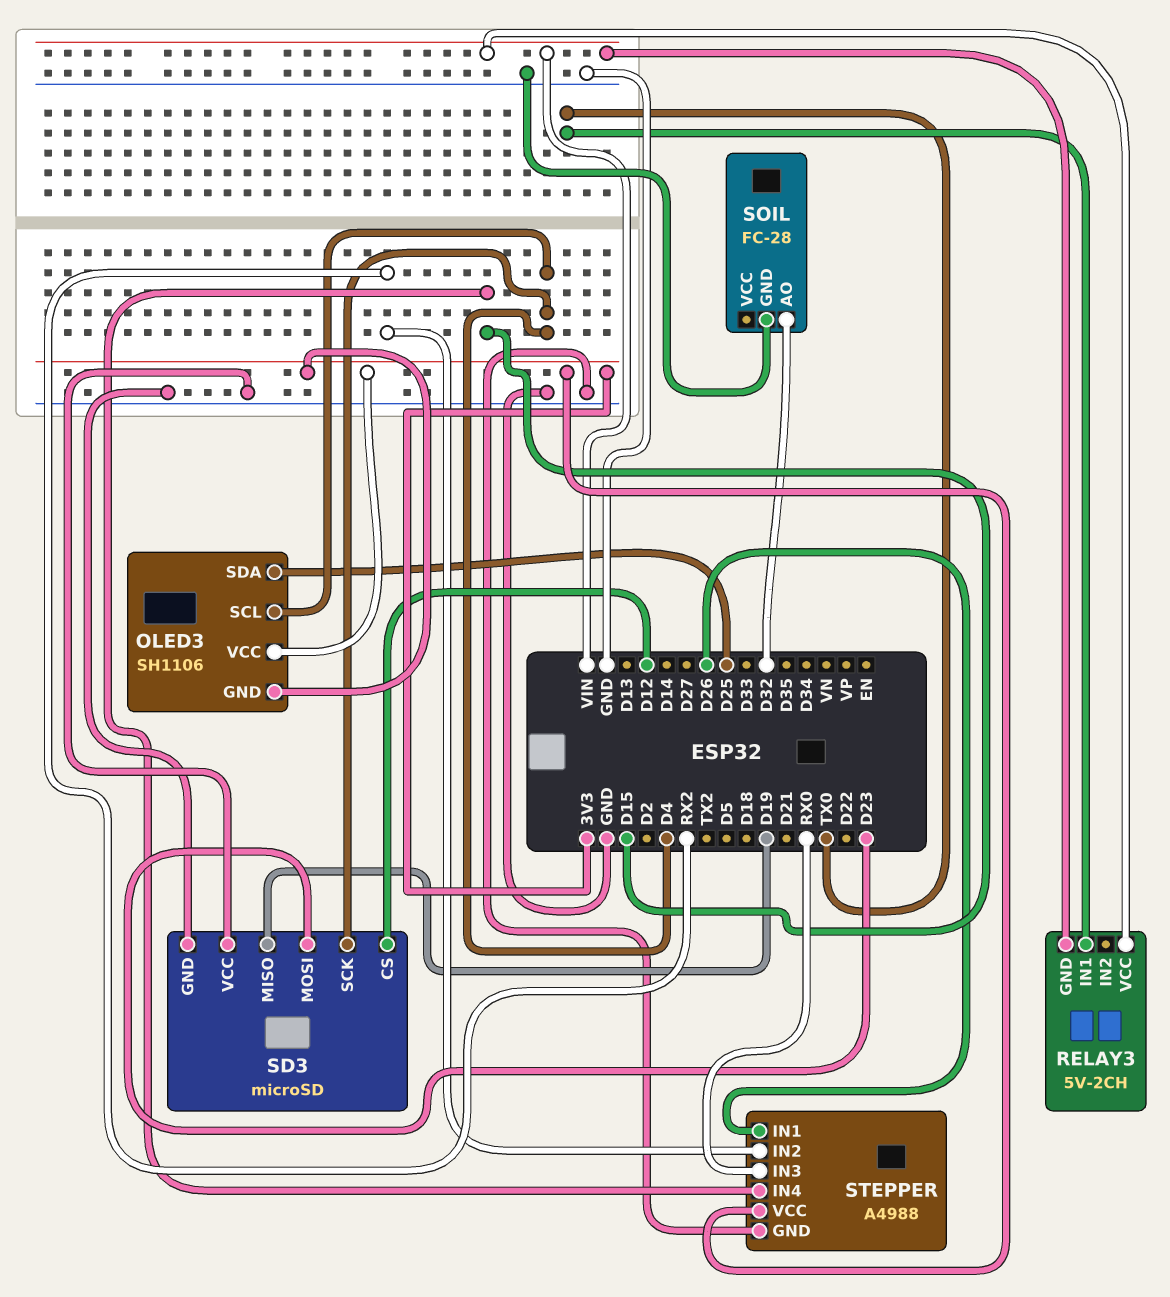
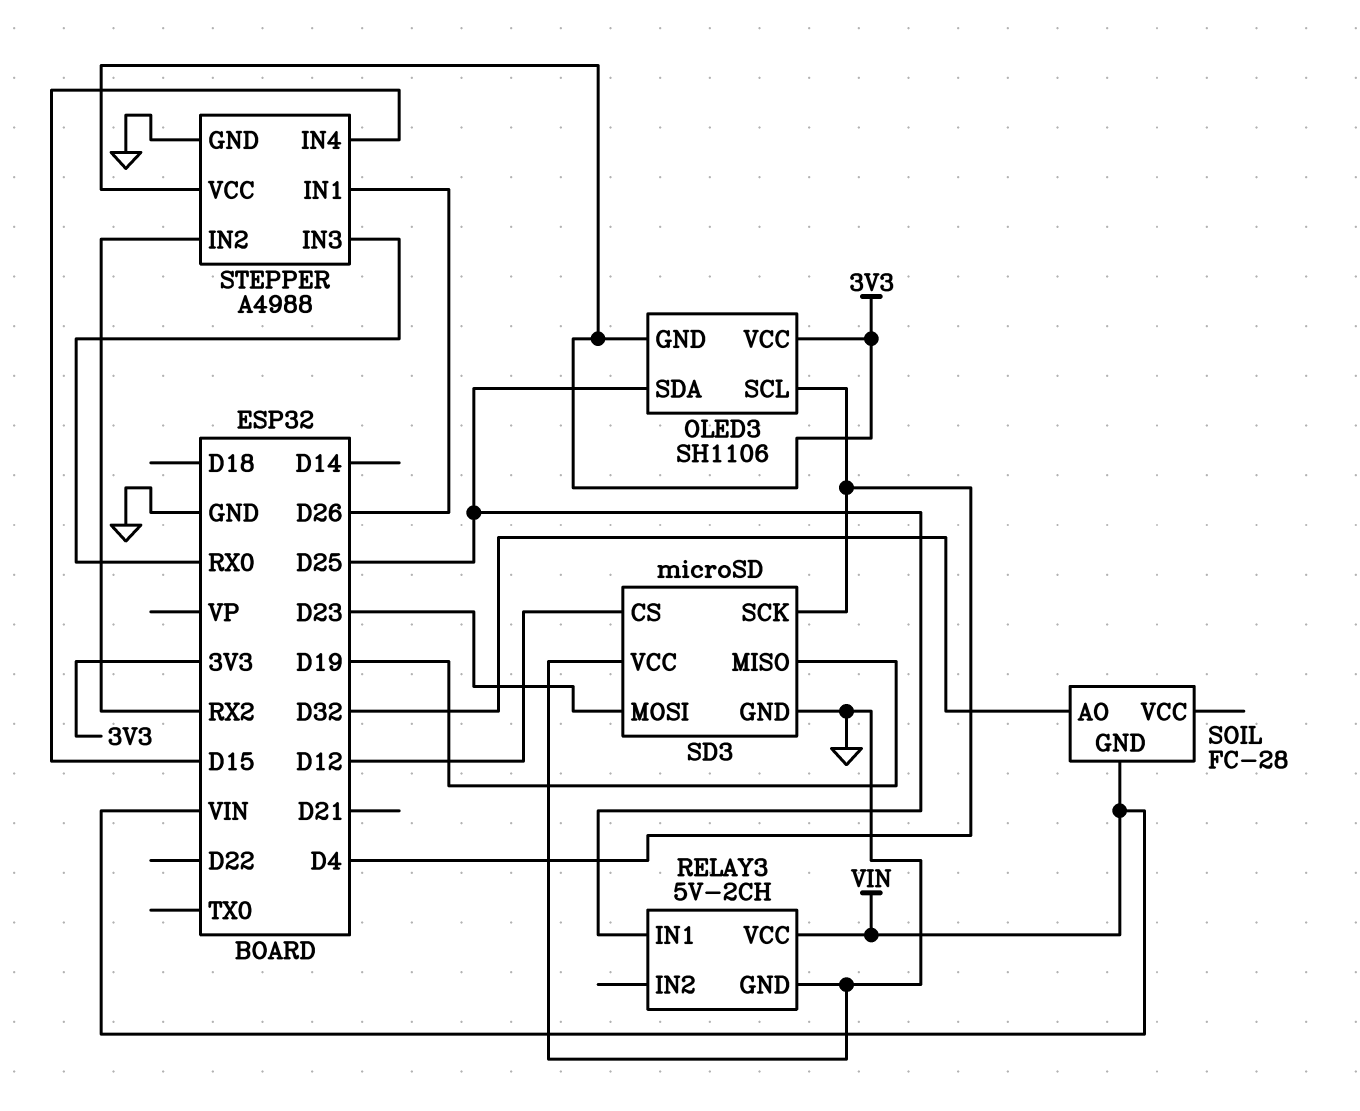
RELAY3 pin GND: VIN -> GND
RELAY3 pin IN1: TX0 -> D25
SOIL pin GND: GND -> VIN

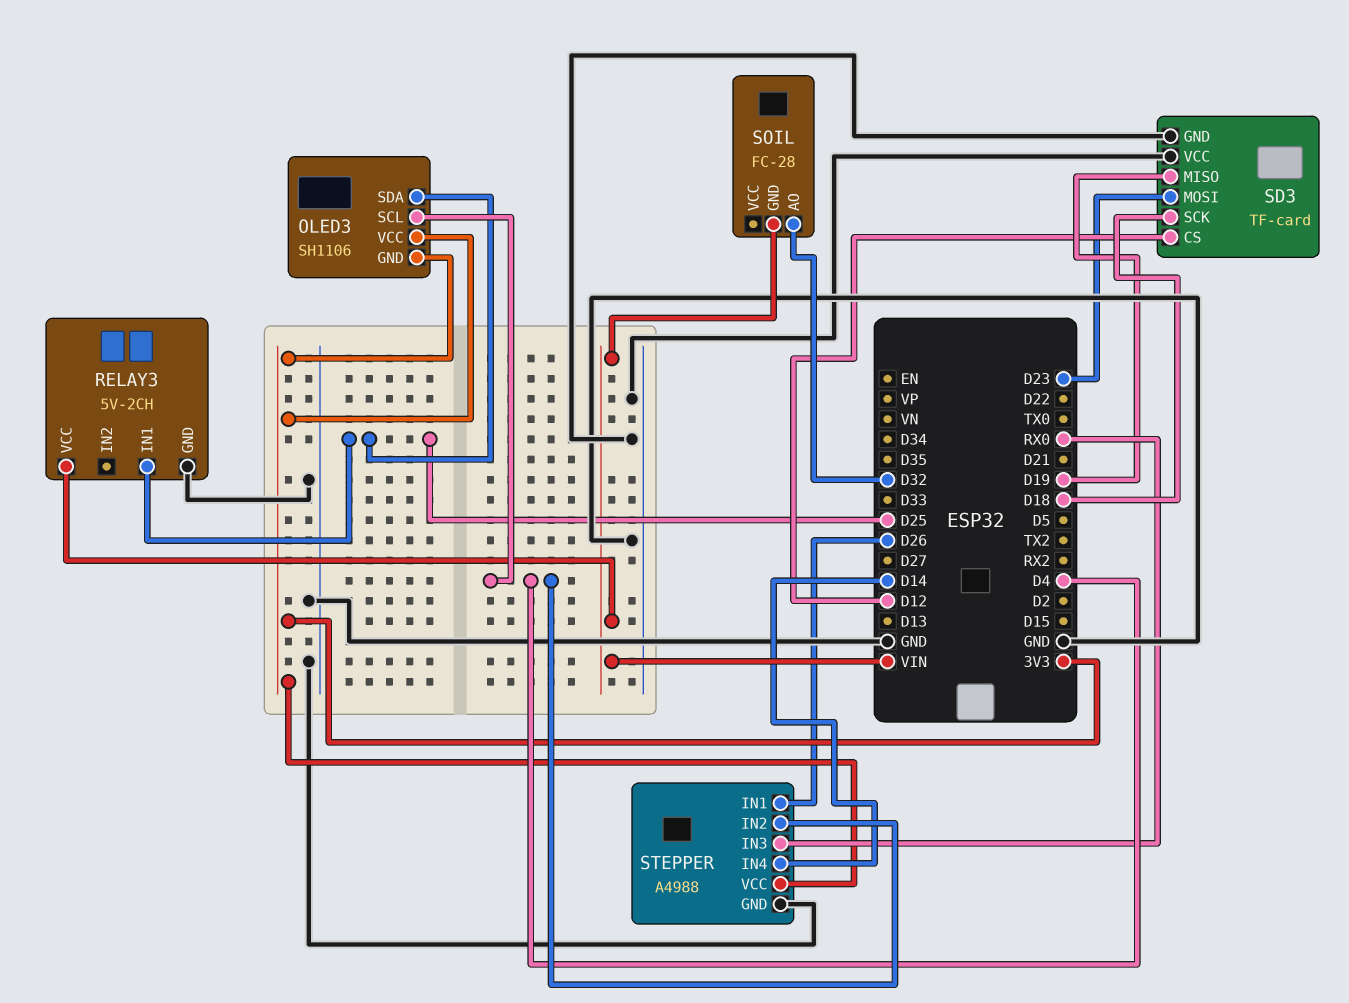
SD3: microSD -> TF-card
SD3 pin SCK: D4 -> D18
STEPPER pin IN2: RX2 -> D4
STEPPER pin IN4: D15 -> D14

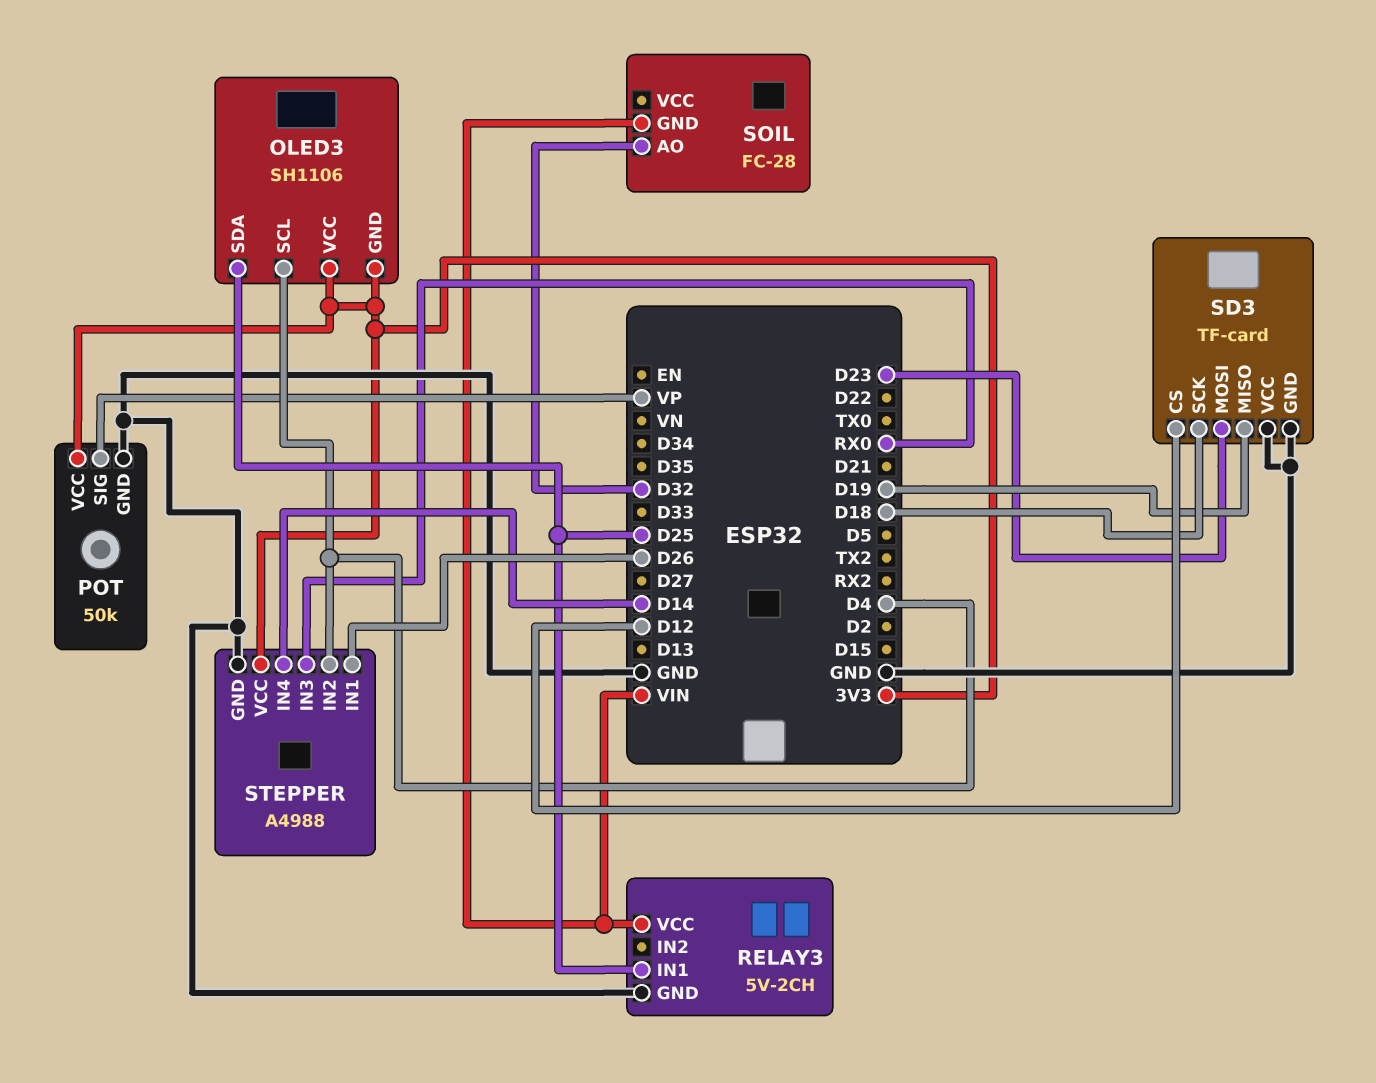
POT: none -> 50k
POT pin GND: none -> GND
POT pin SIG: none -> VP
POT pin VCC: none -> 3V3

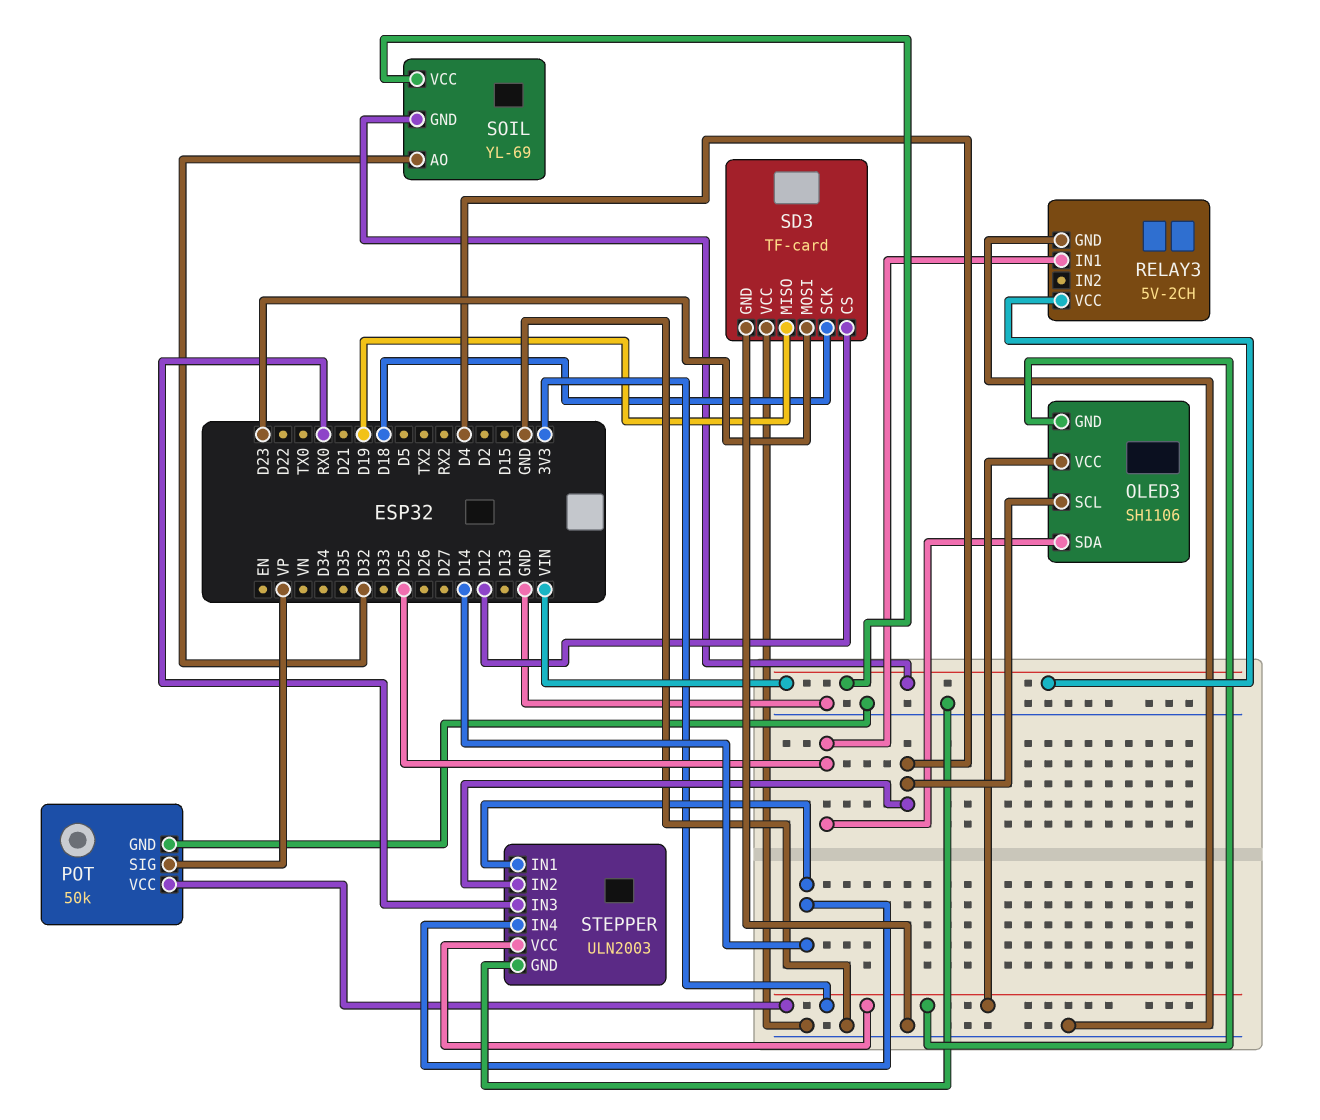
SOIL: FC-28 -> YL-69
SOIL pin VCC: none -> VIN
STEPPER: A4988 -> ULN2003
STEPPER pin IN1: D26 -> D14

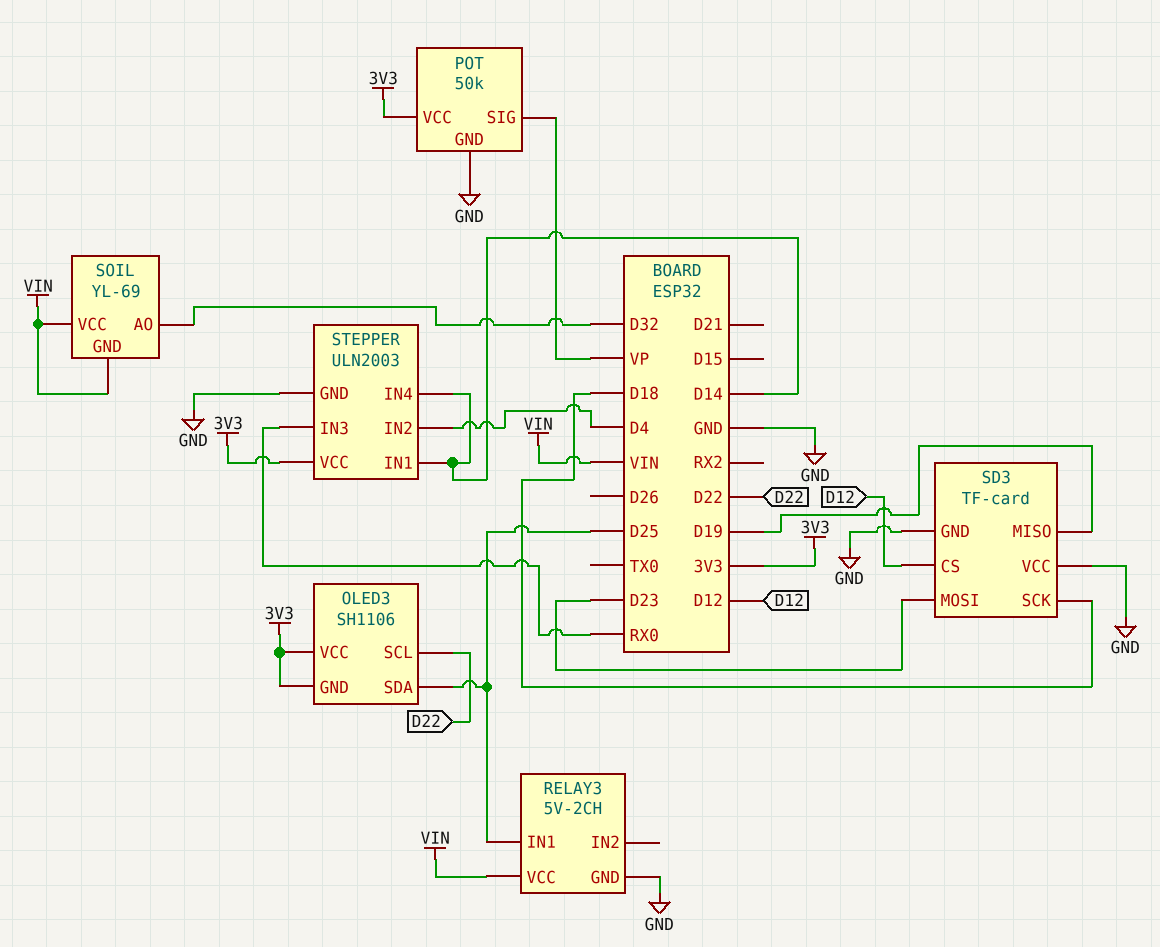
OLED3 pin SCL: D4 -> D22

